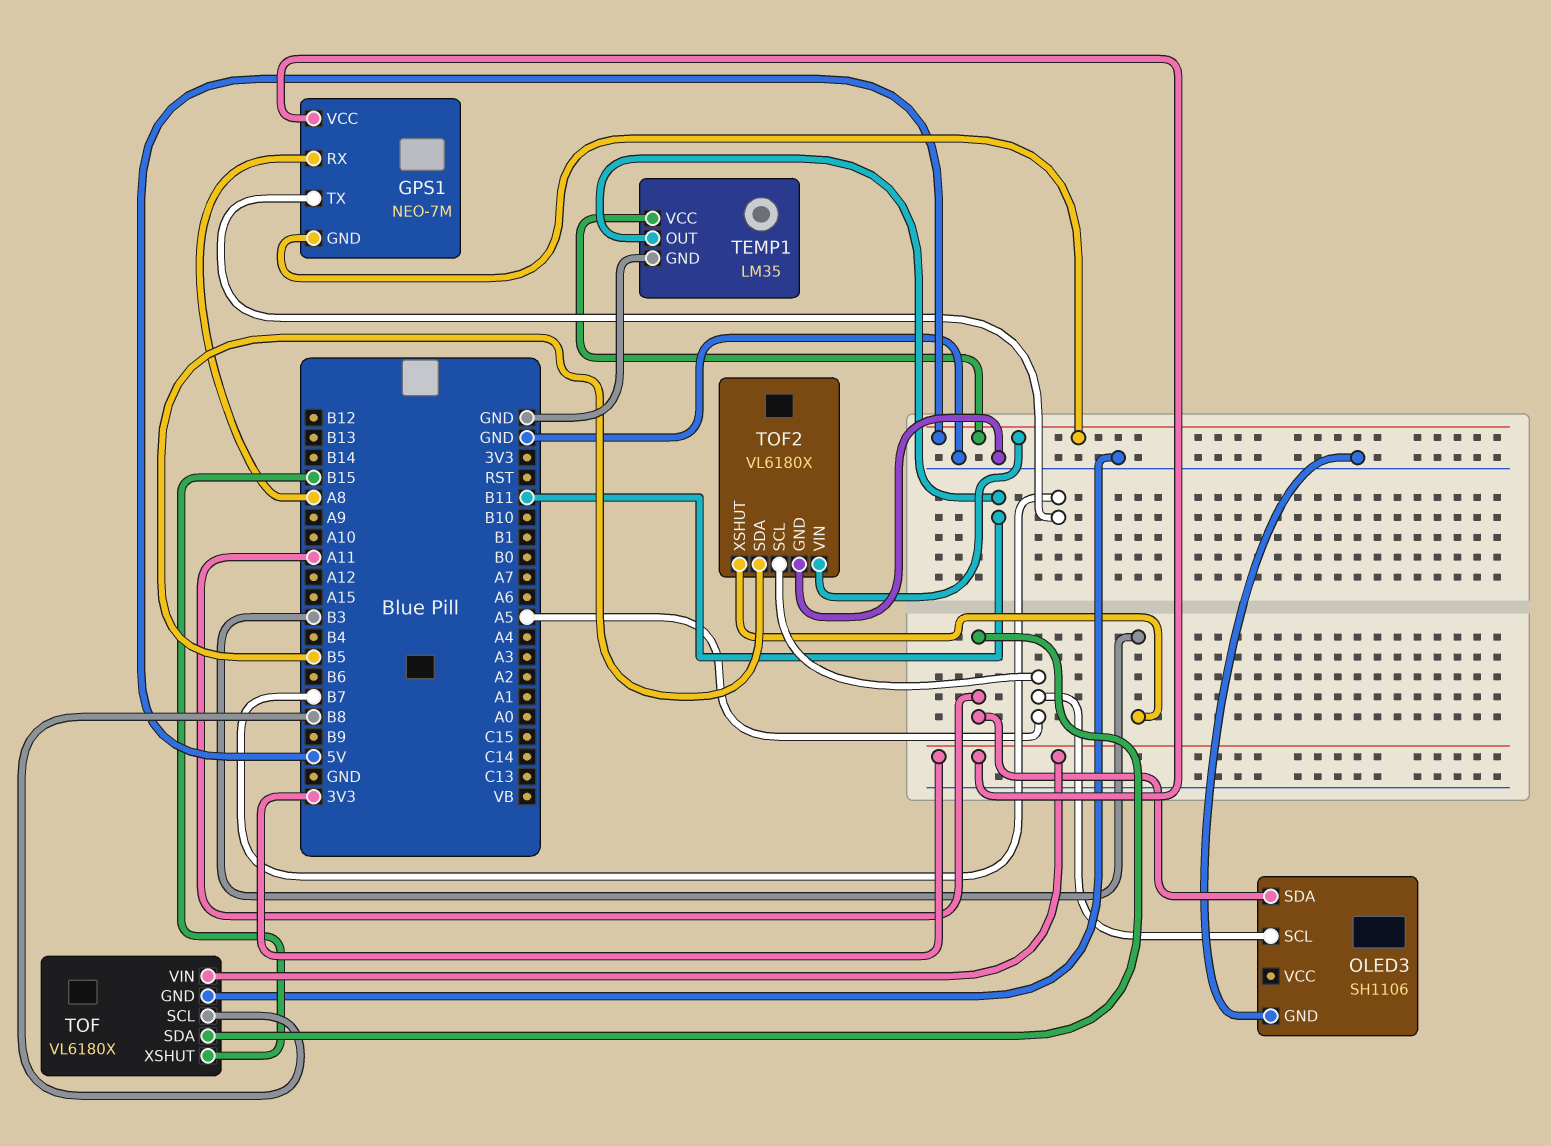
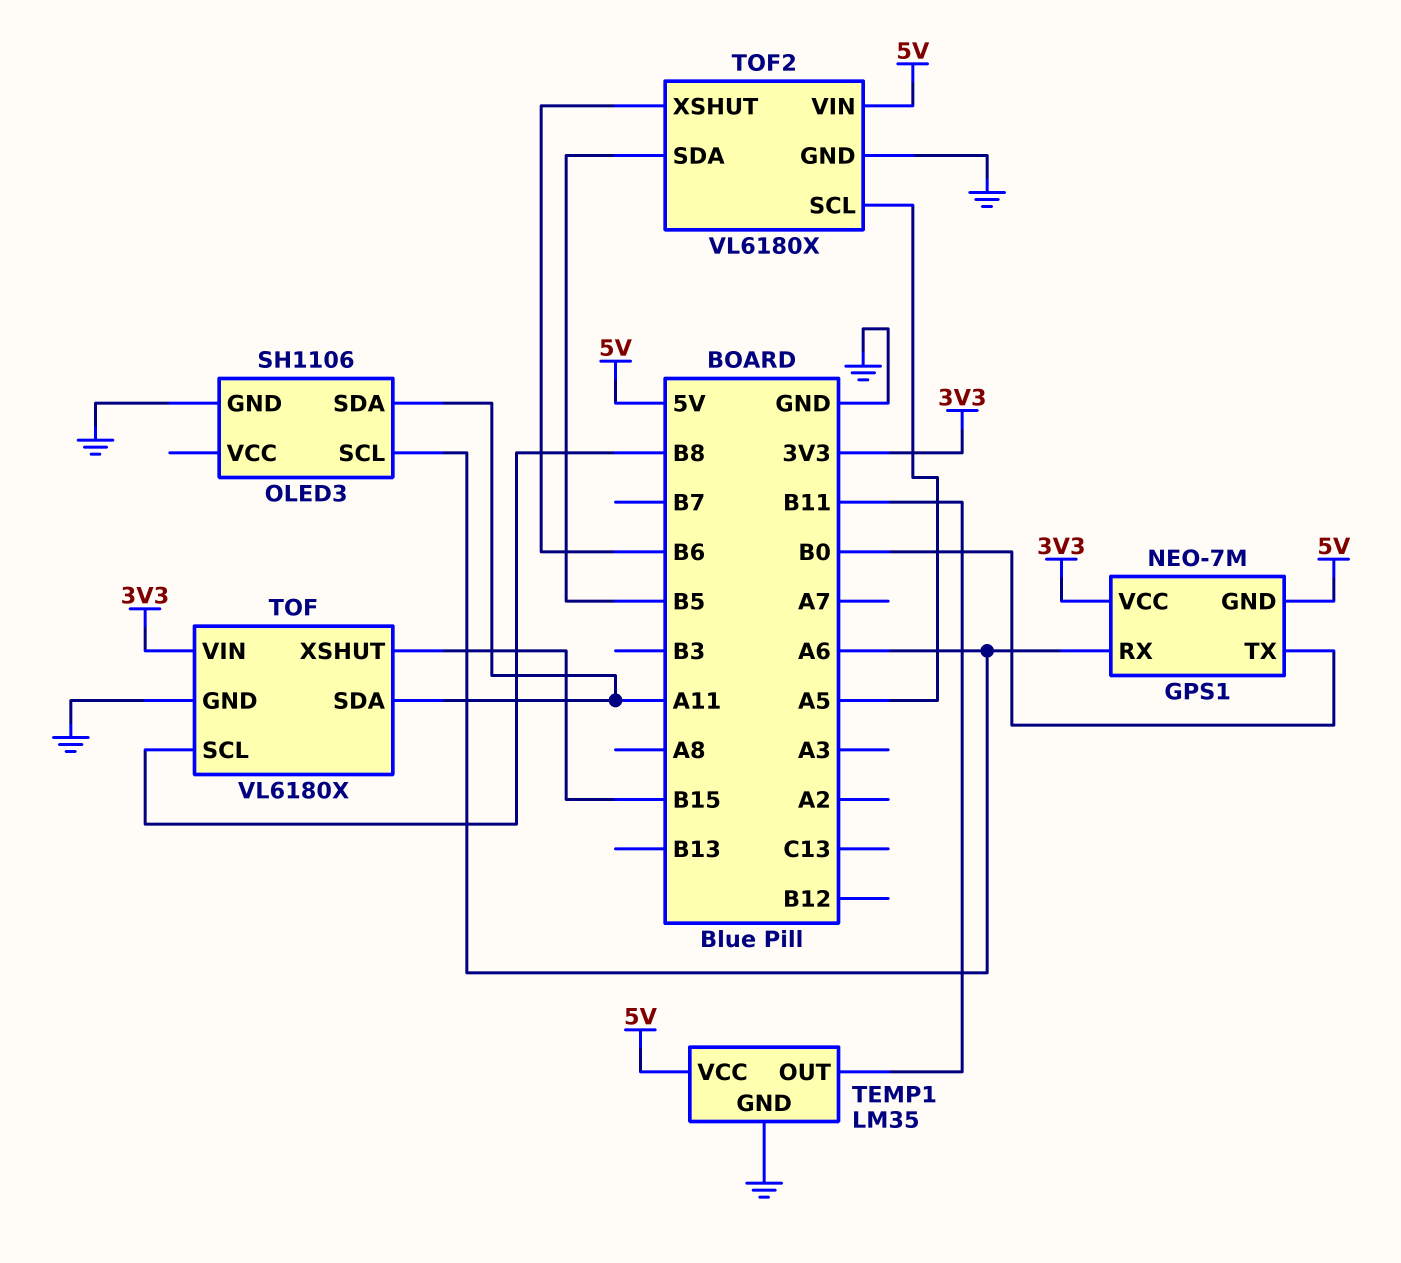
GPS1 pin RX: A8 -> A6
GPS1 pin TX: B7 -> B0
OLED3 pin SCL: A5 -> A6
TOF2 pin XSHUT: B3 -> B6

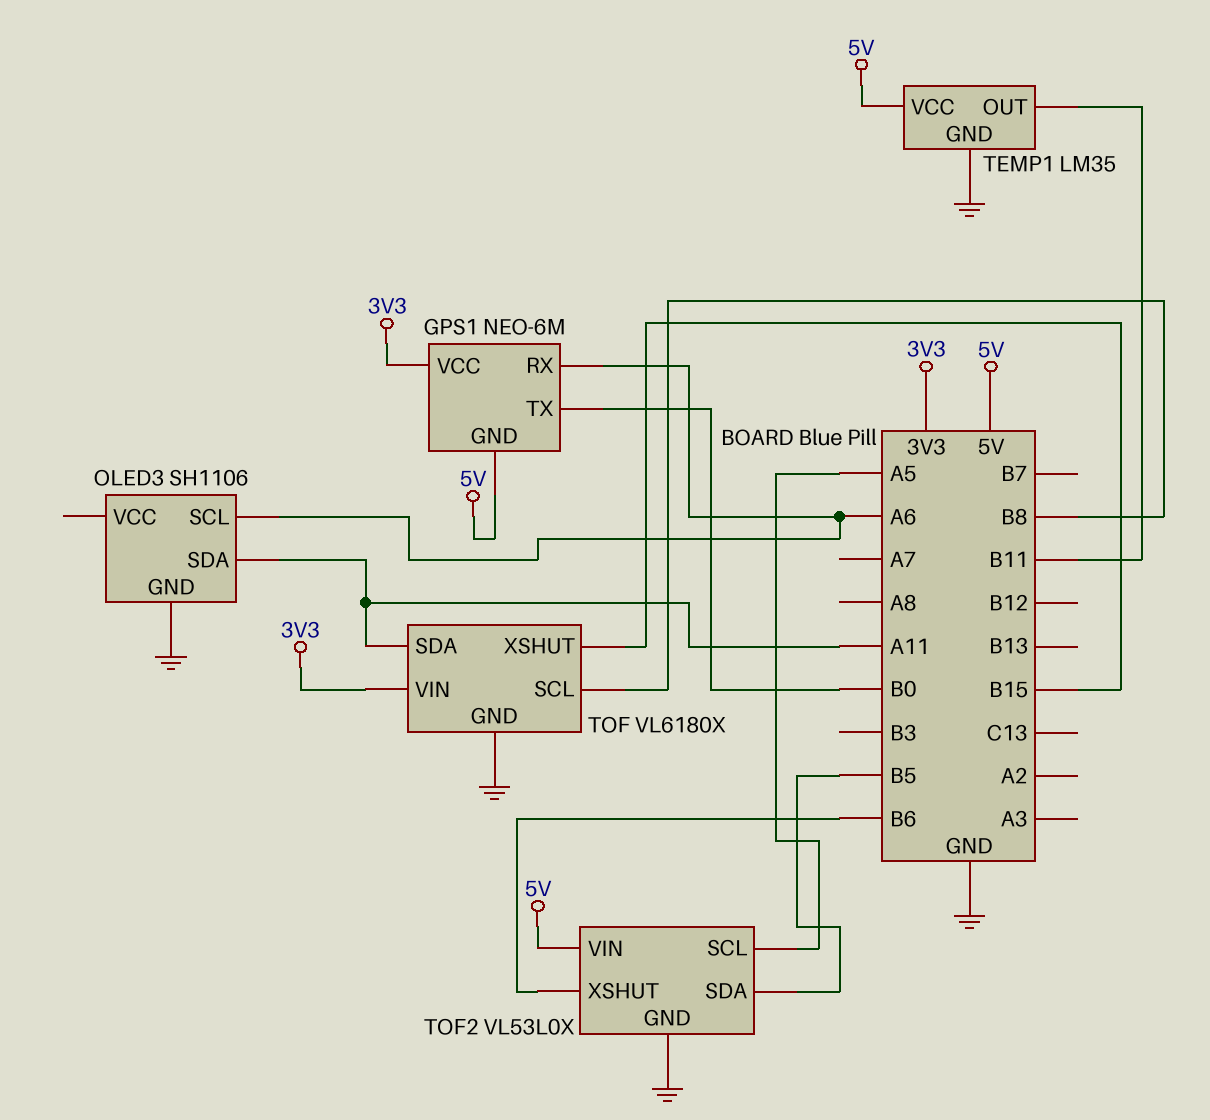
GPS1: NEO-7M -> NEO-6M
TOF2: VL6180X -> VL53L0X

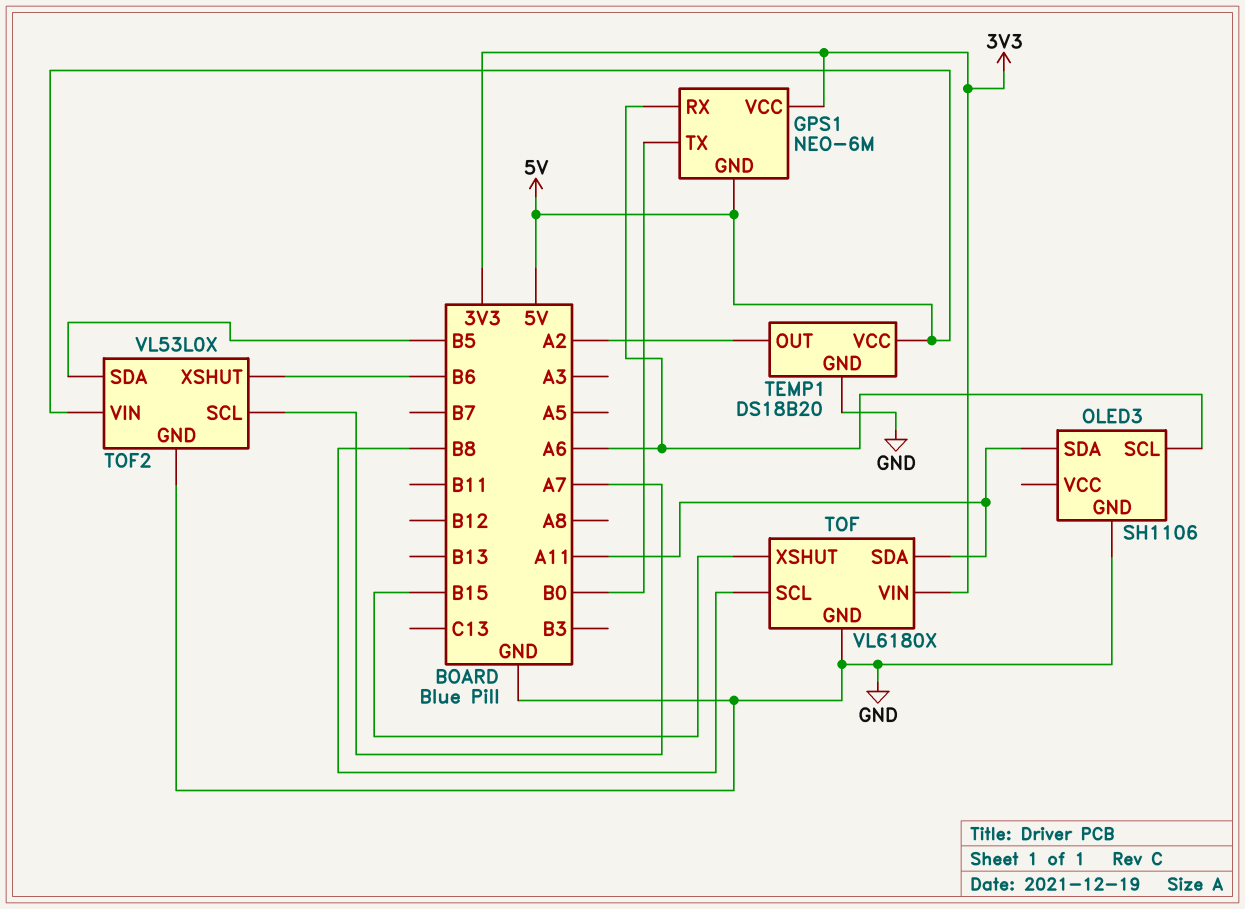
TEMP1: LM35 -> DS18B20
TEMP1 pin OUT: B11 -> A2
TOF2 pin SCL: A5 -> A7

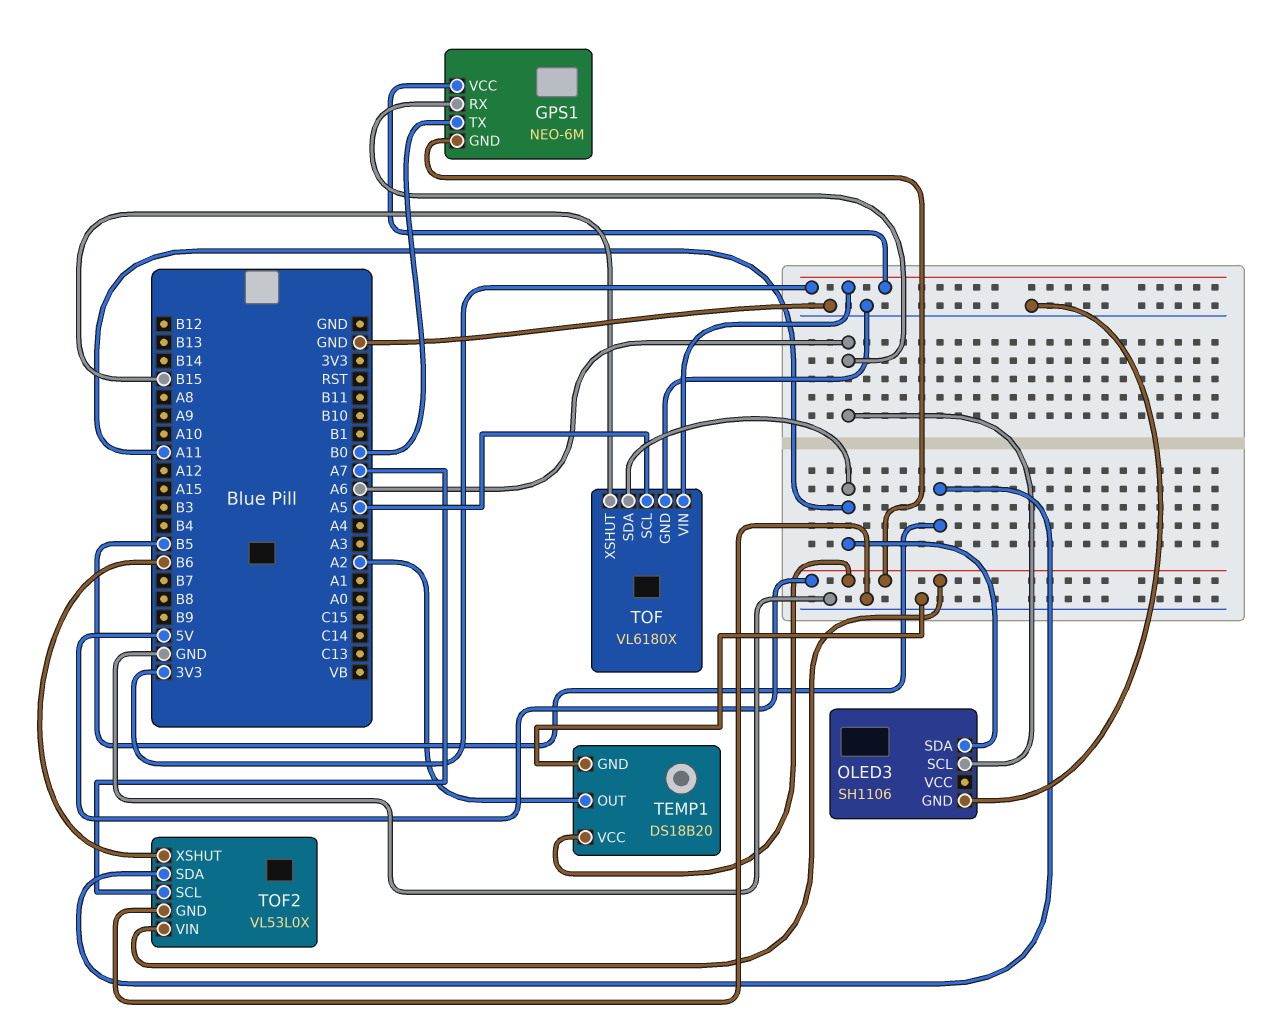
TOF pin SCL: B8 -> A5

